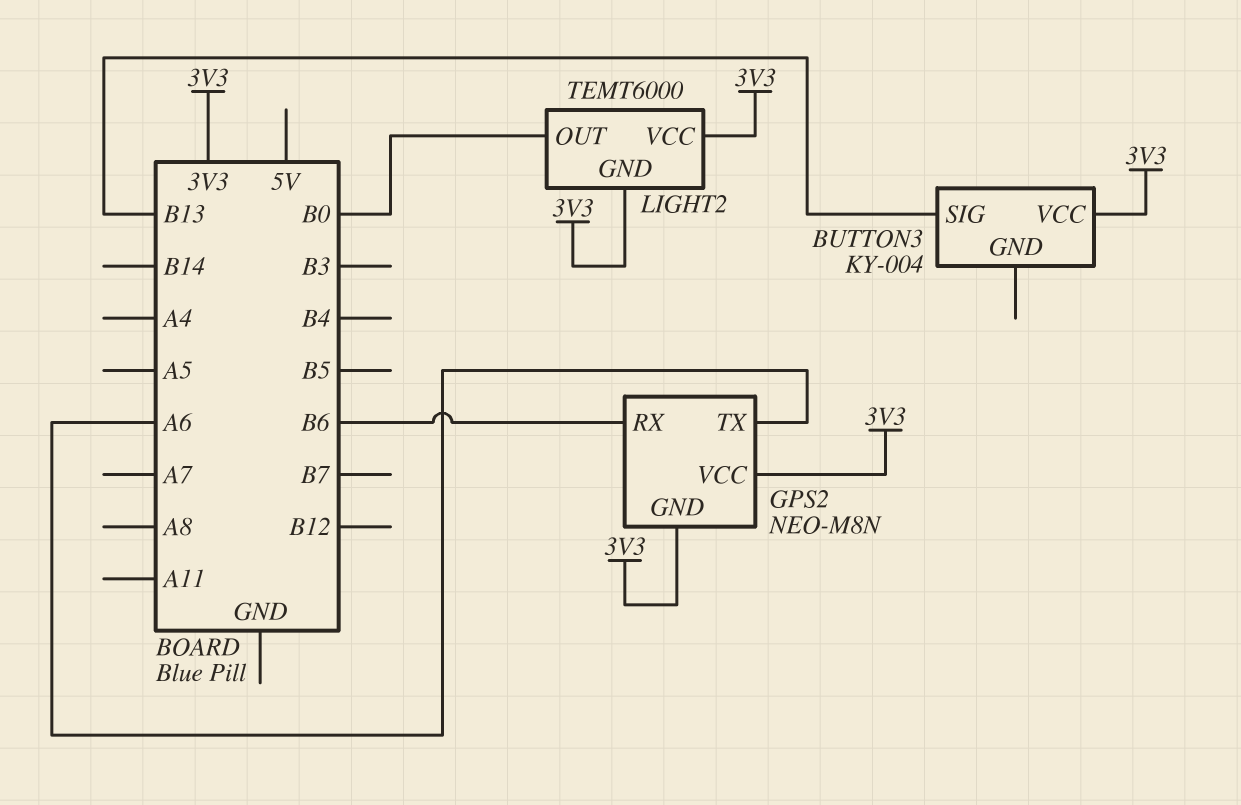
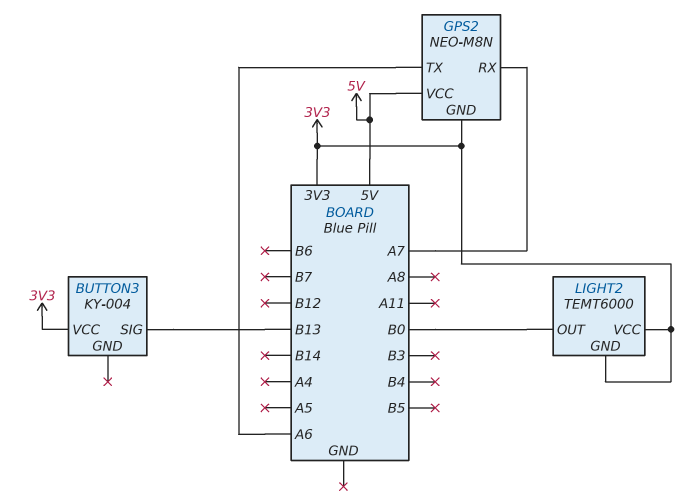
GPS2 pin RX: B6 -> A7
GPS2 pin VCC: 3V3 -> 5V

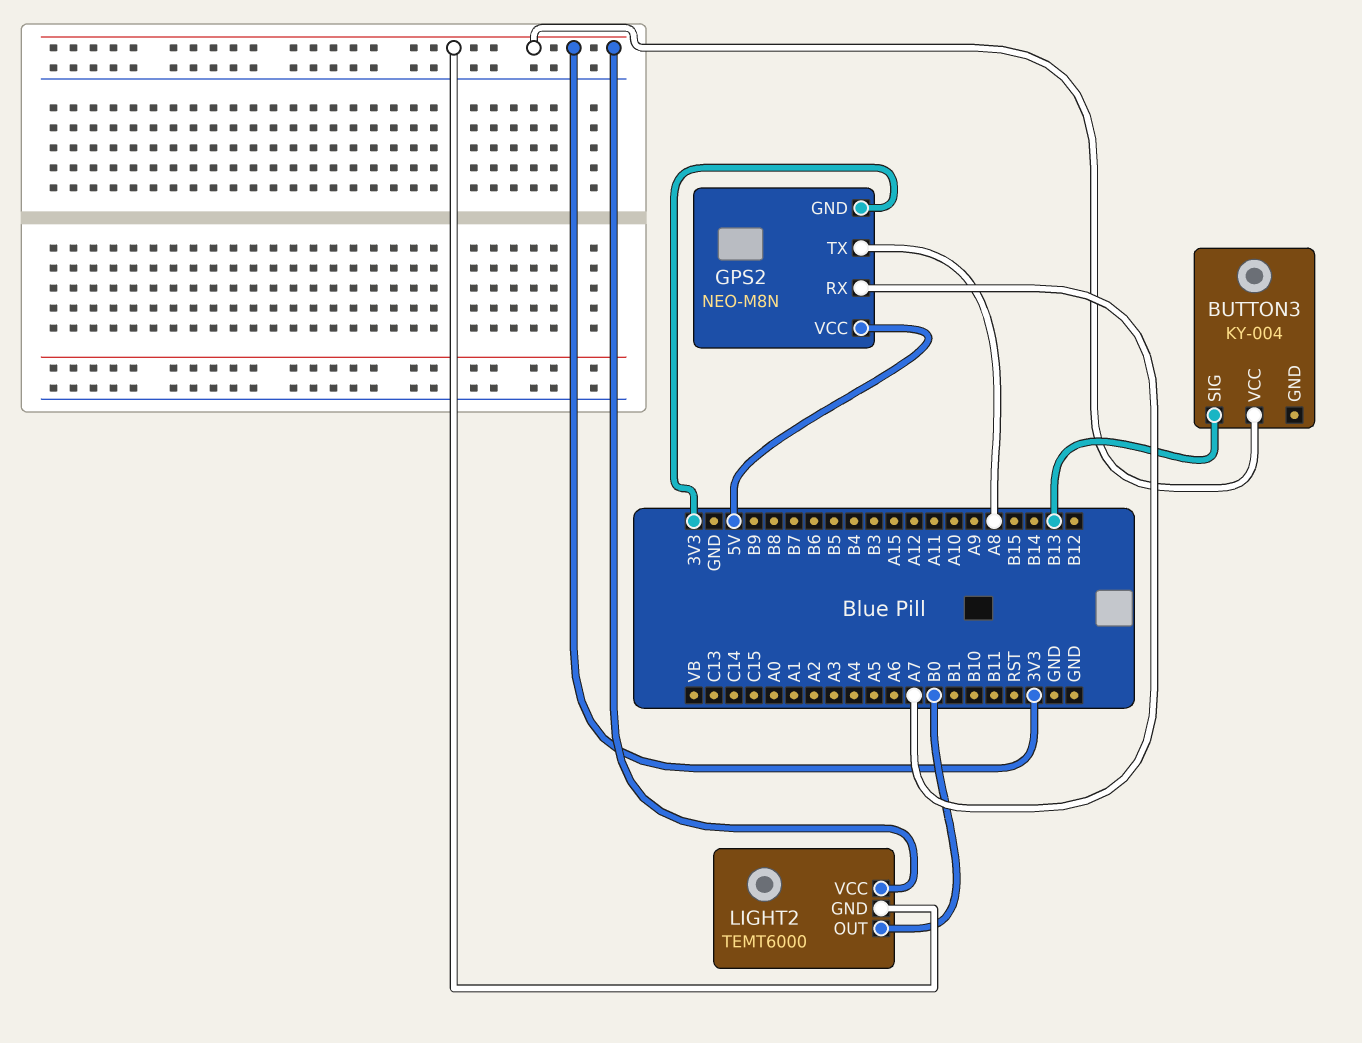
GPS2 pin TX: A6 -> A8

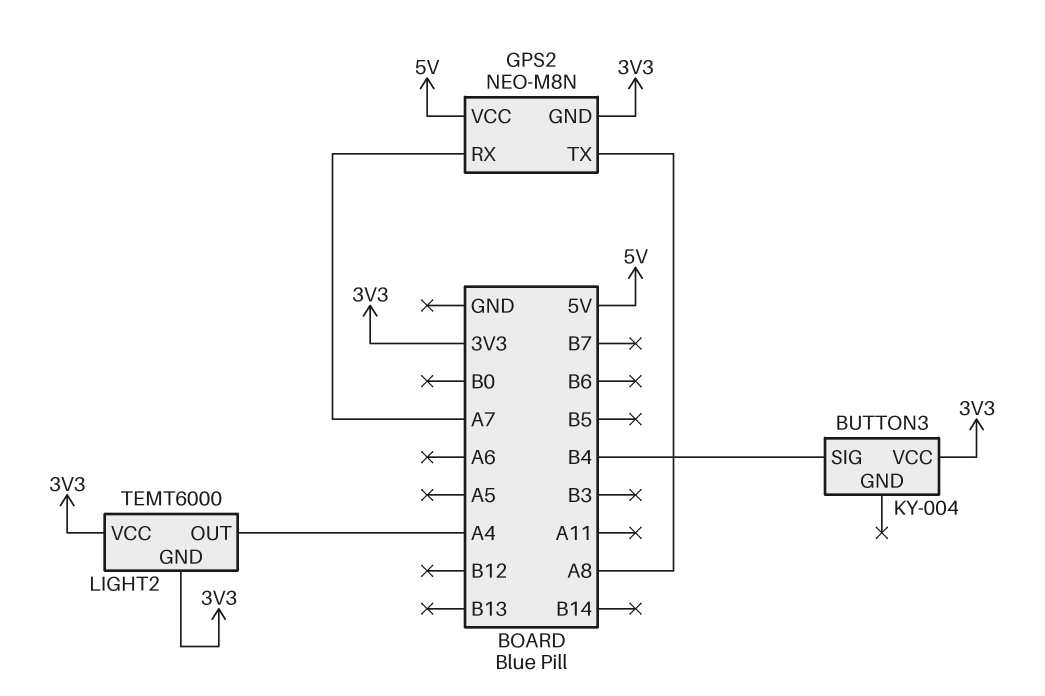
BUTTON3 pin SIG: B13 -> B4
LIGHT2 pin OUT: B0 -> A4

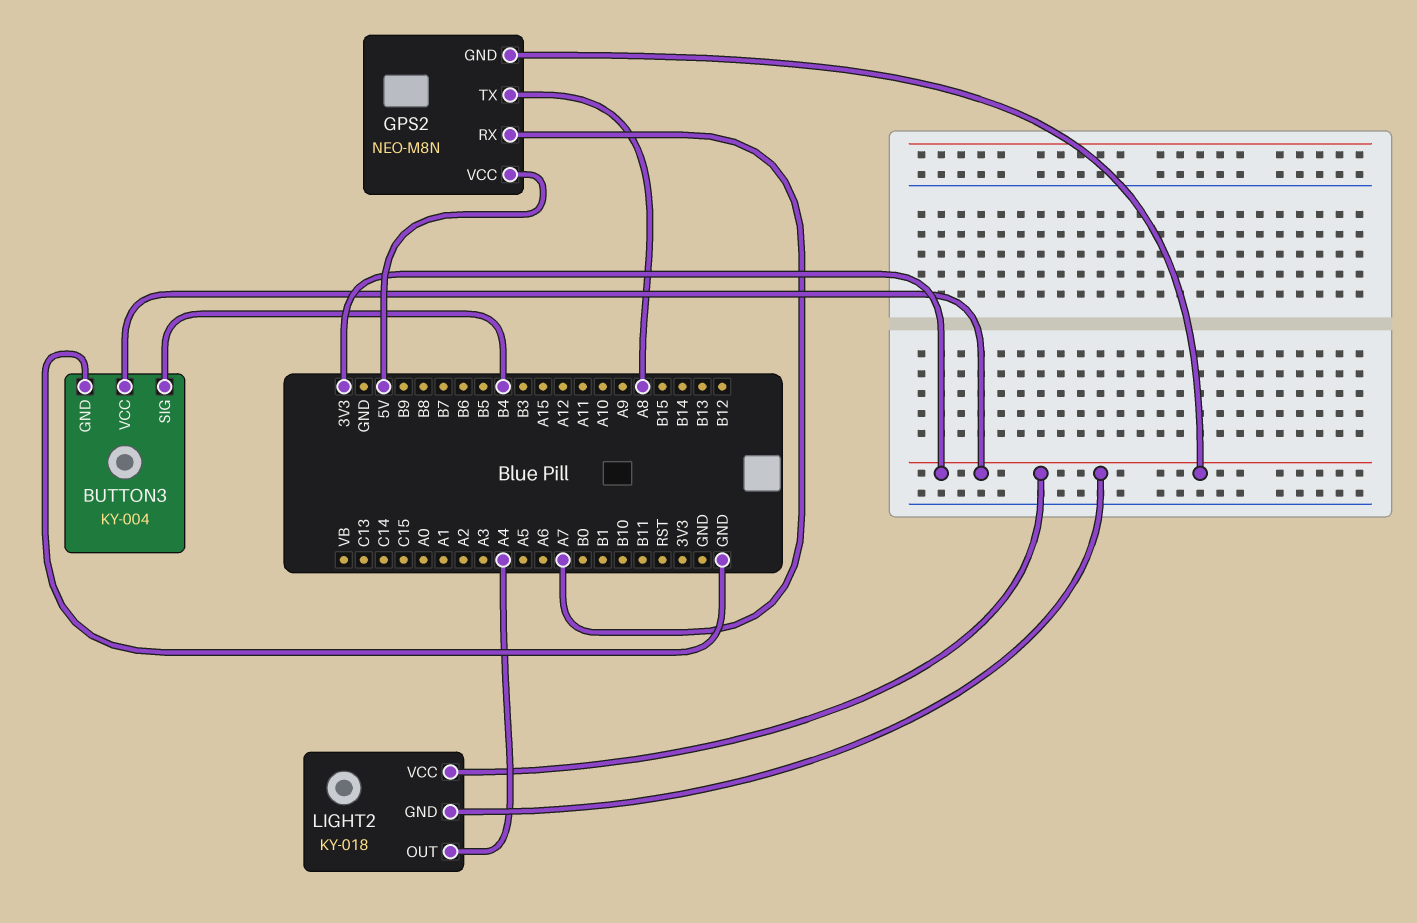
BUTTON3 pin GND: none -> GND
LIGHT2: TEMT6000 -> KY-018

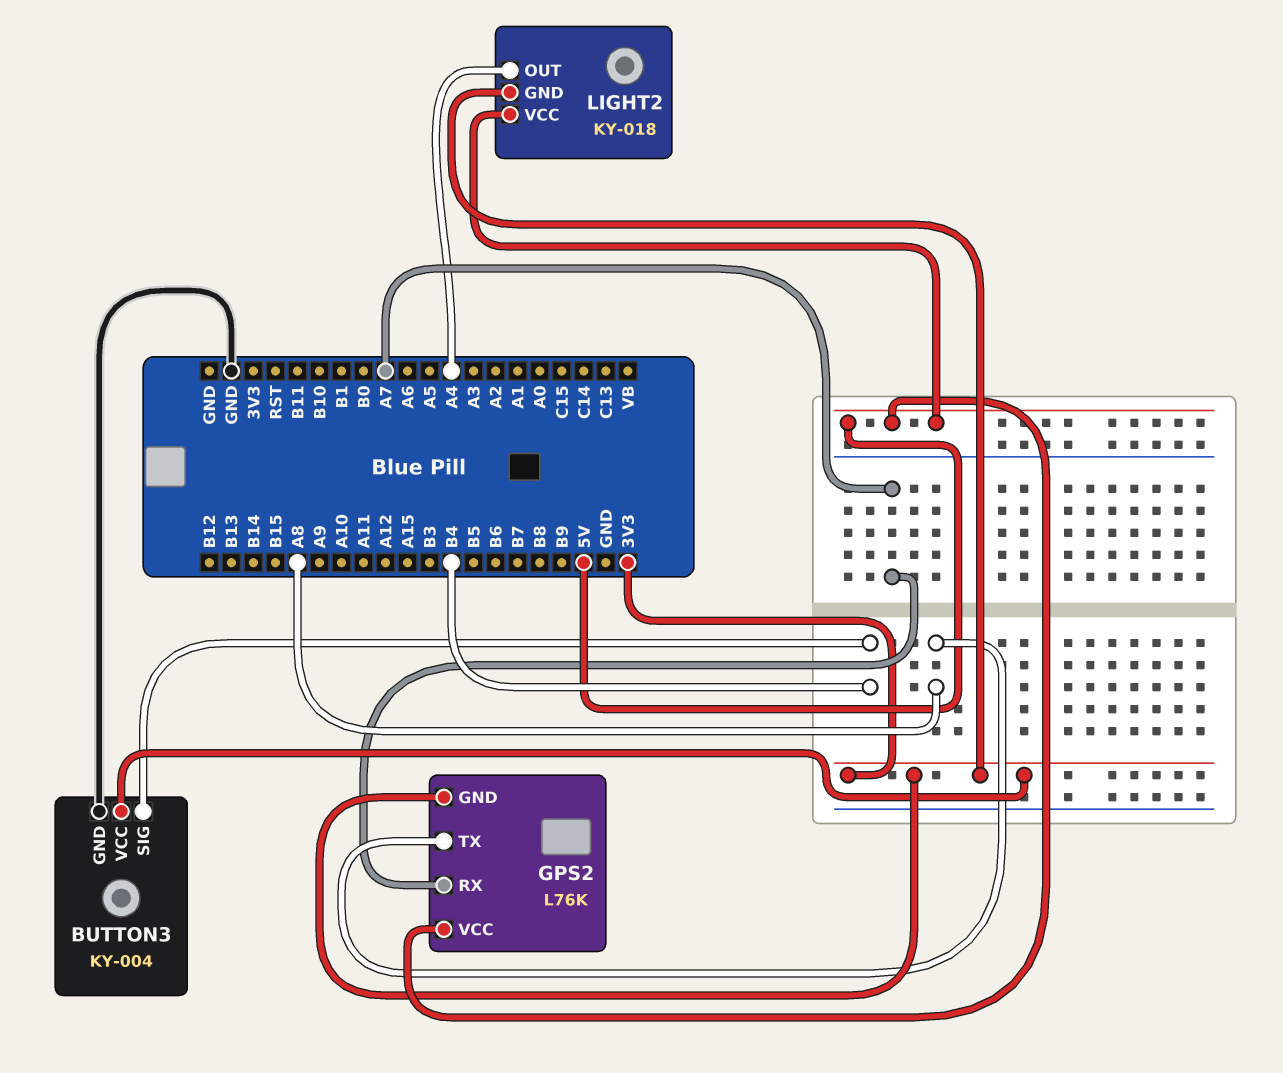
GPS2: NEO-M8N -> L76K
LIGHT2 pin VCC: 3V3 -> 5V

